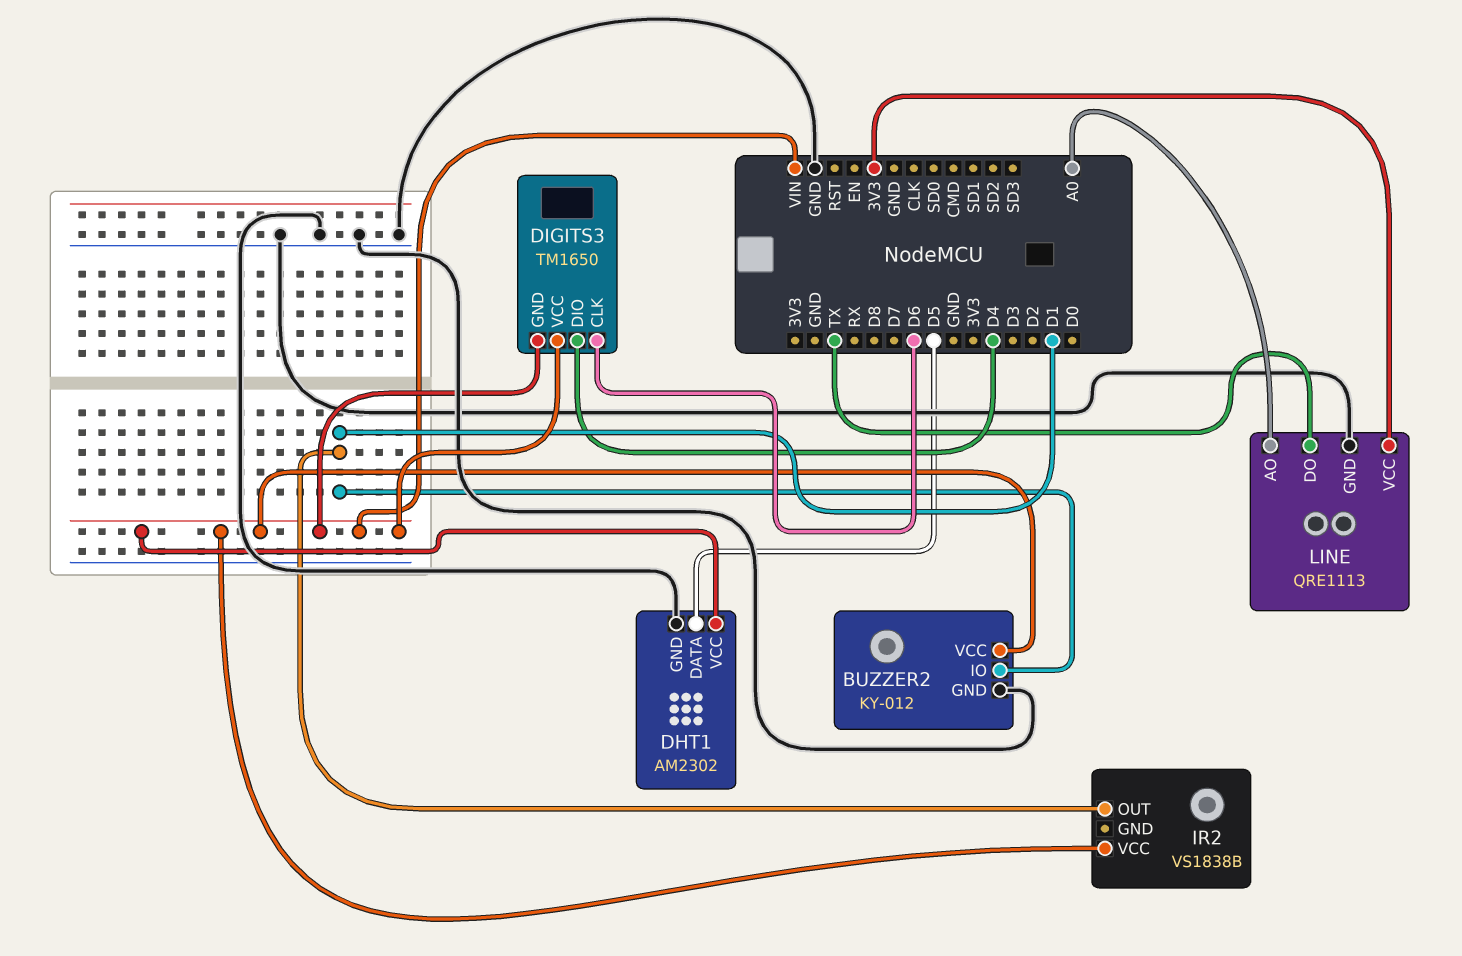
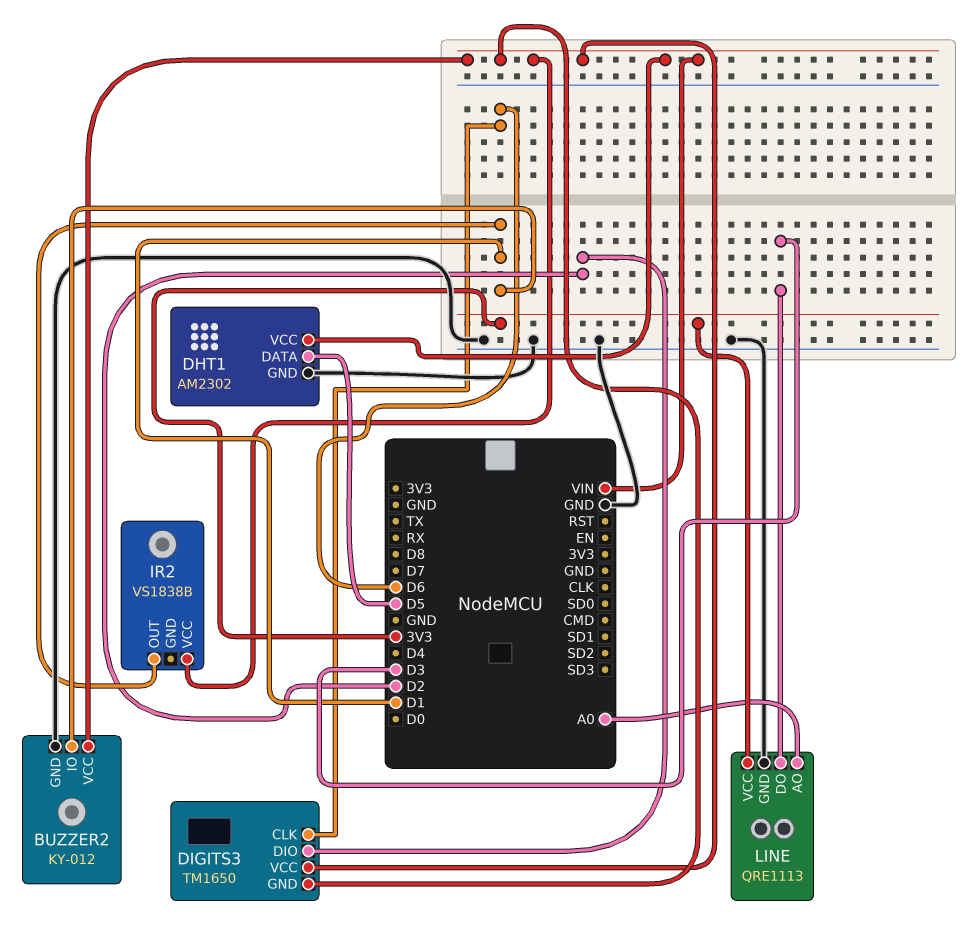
DIGITS3 pin DIO: D4 -> D2
LINE pin DO: TX -> D3

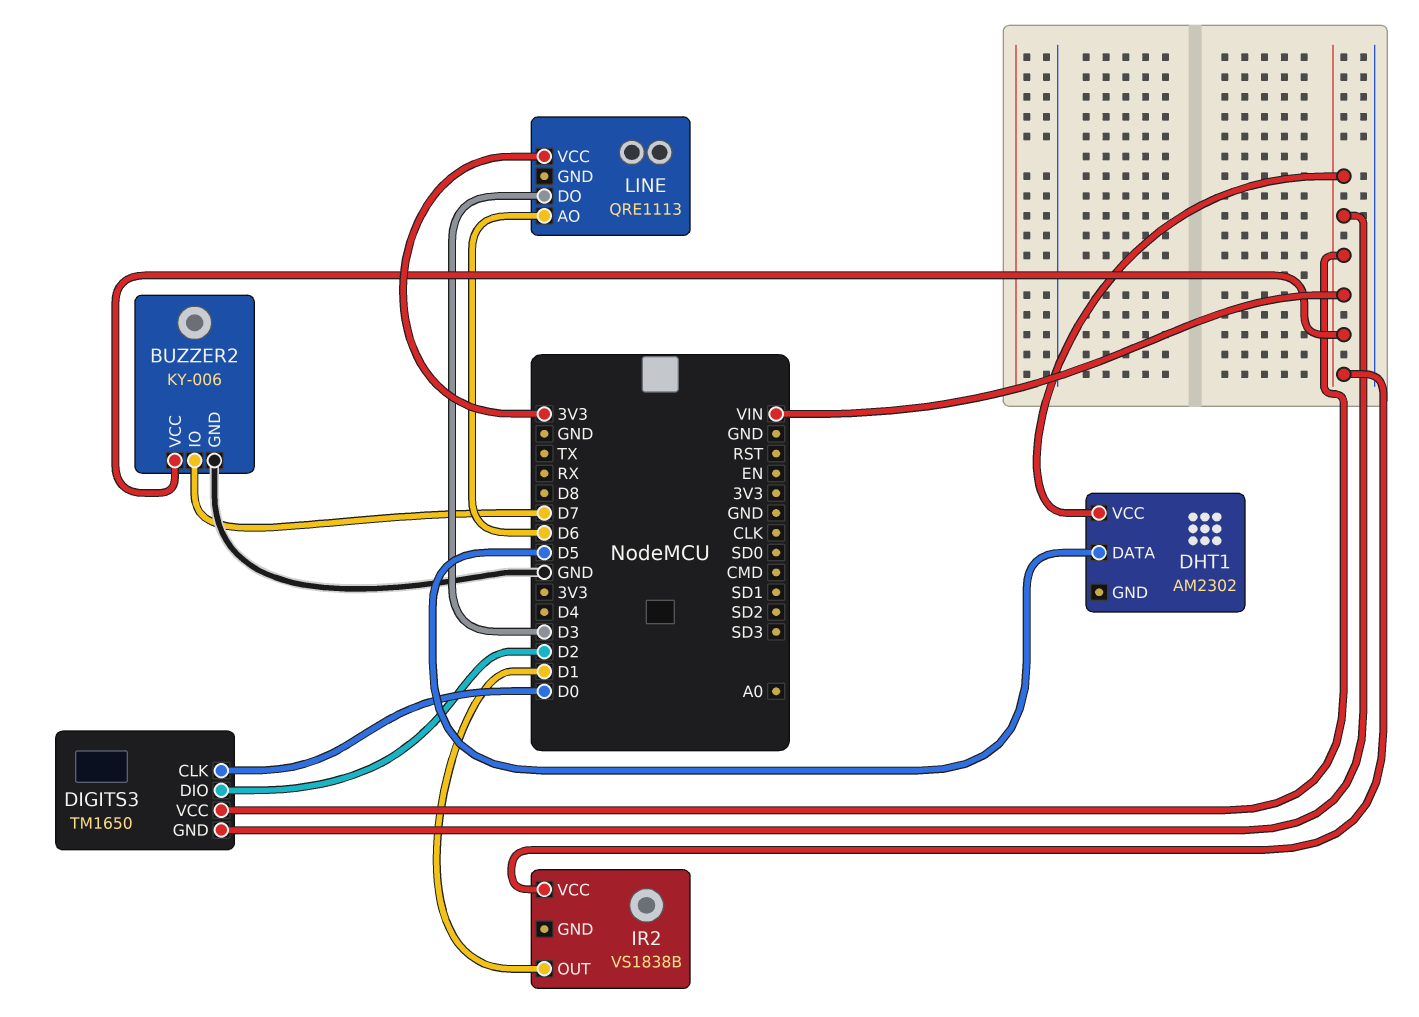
BUZZER2: KY-012 -> KY-006
BUZZER2 pin IO: D1 -> D7
DHT1 pin GND: GND -> none
DIGITS3 pin CLK: D6 -> D0
LINE pin AO: A0 -> D6
LINE pin GND: GND -> none

